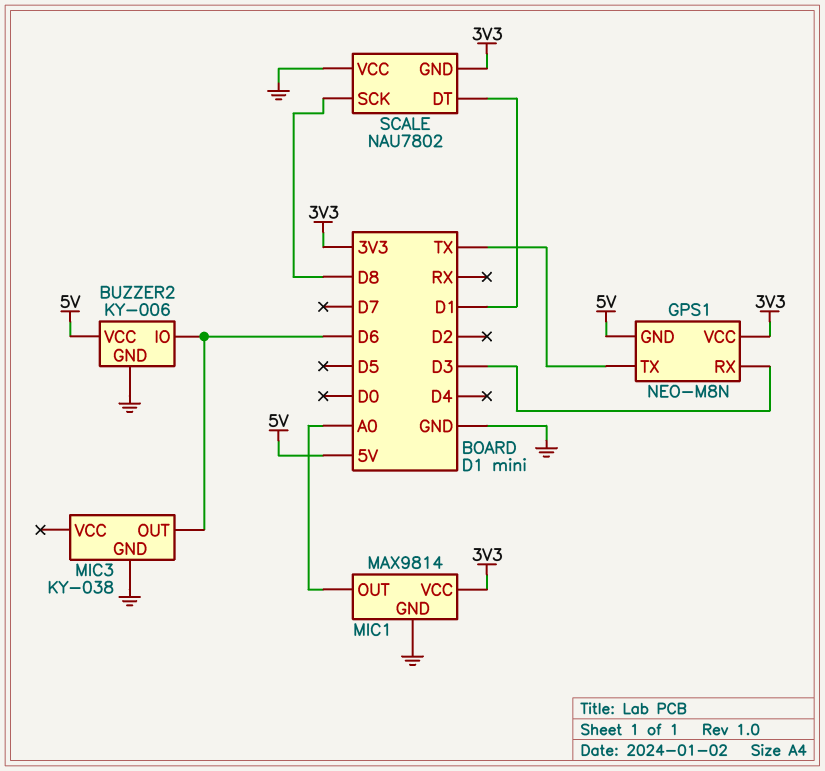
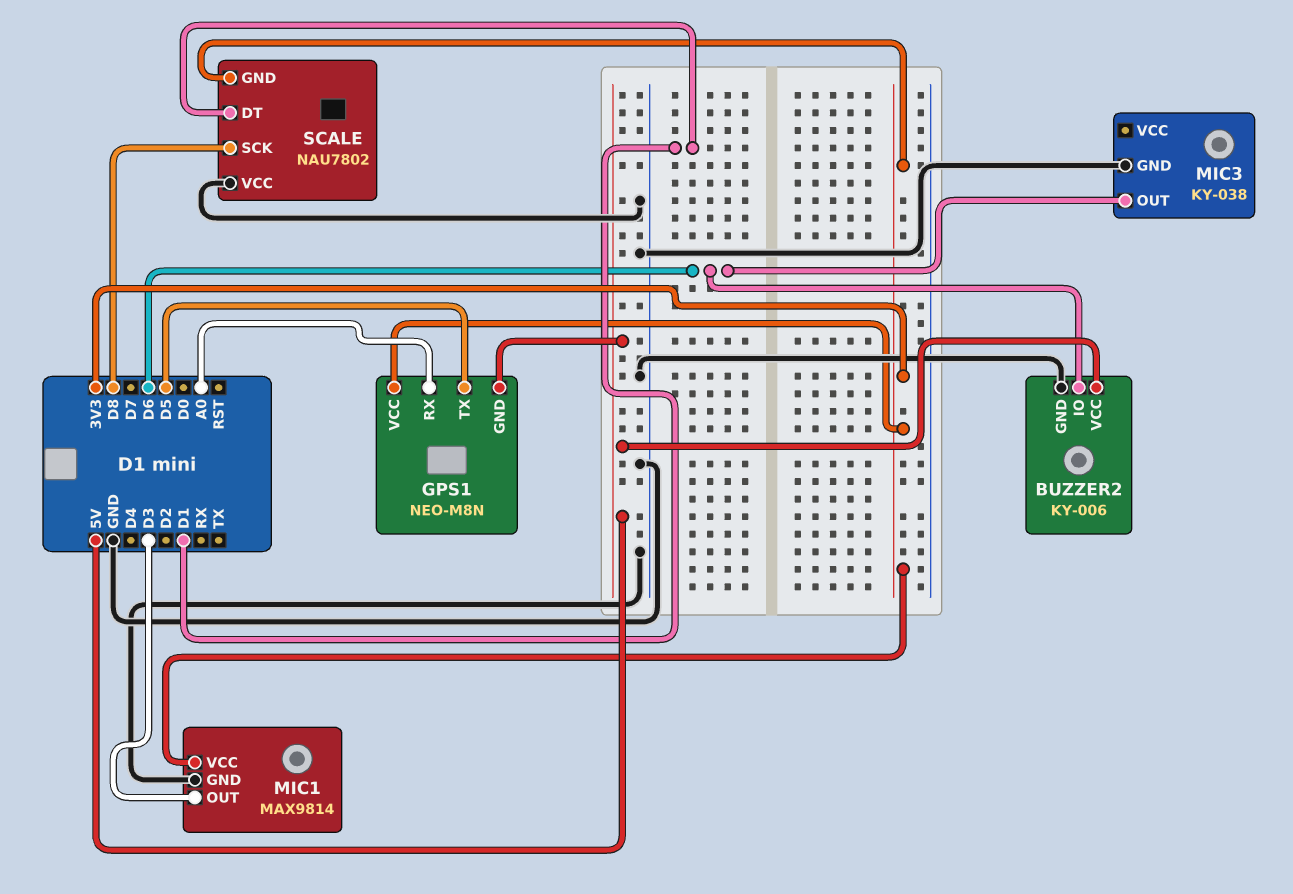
GPS1 pin RX: D3 -> A0
GPS1 pin TX: TX -> D5
MIC1 pin OUT: A0 -> D3

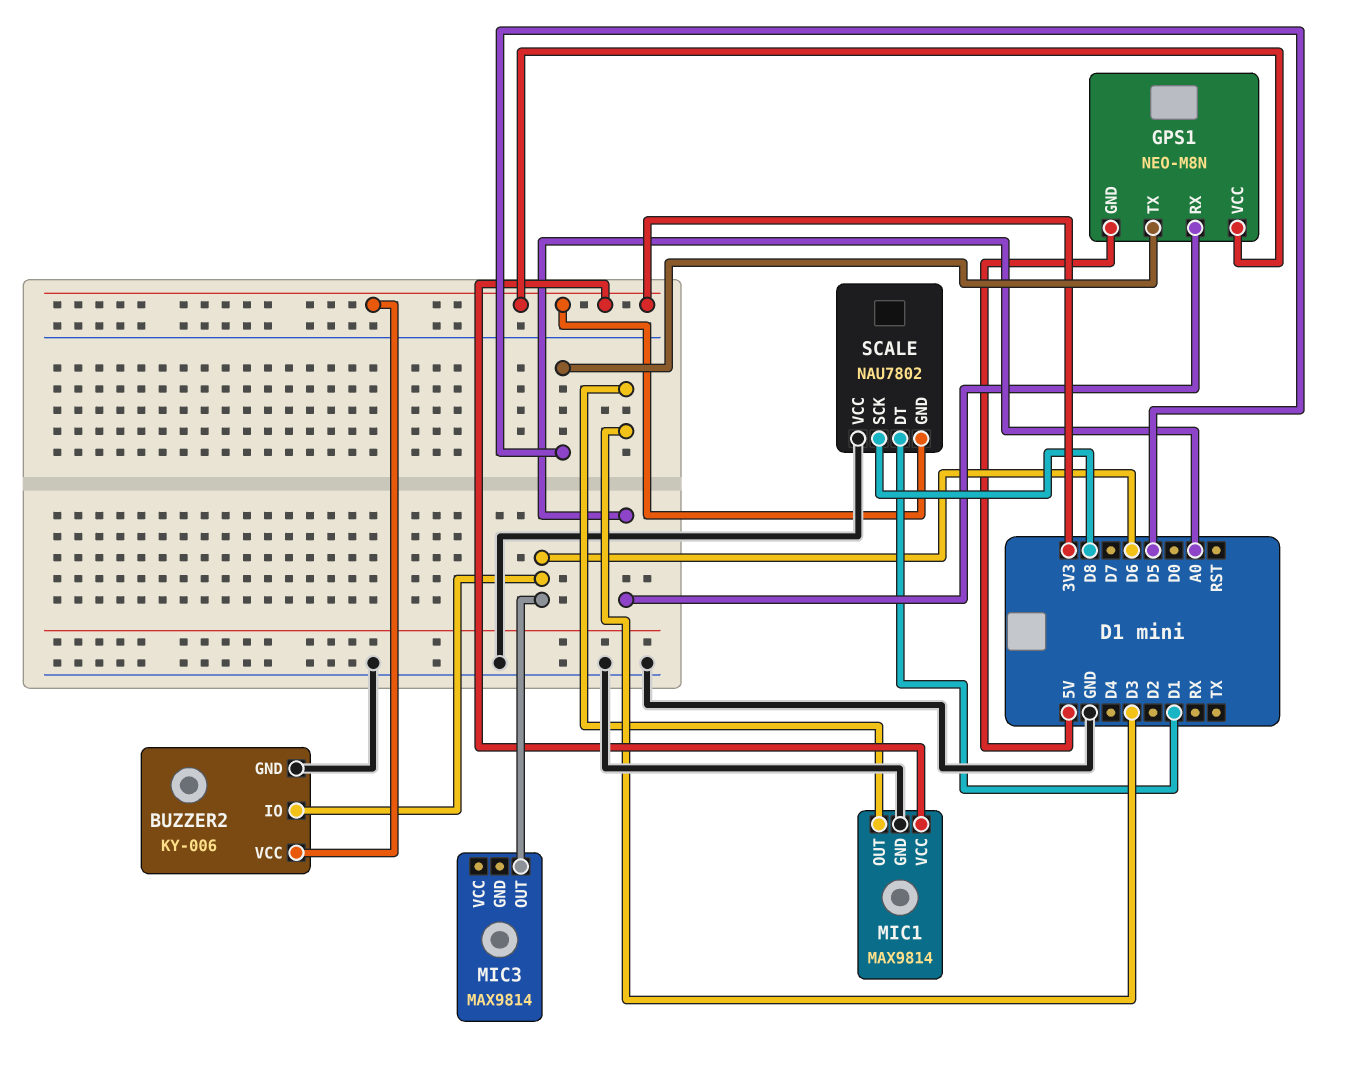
BUZZER2 pin VCC: 5V -> 3V3
MIC3: KY-038 -> MAX9814
MIC3 pin GND: GND -> none

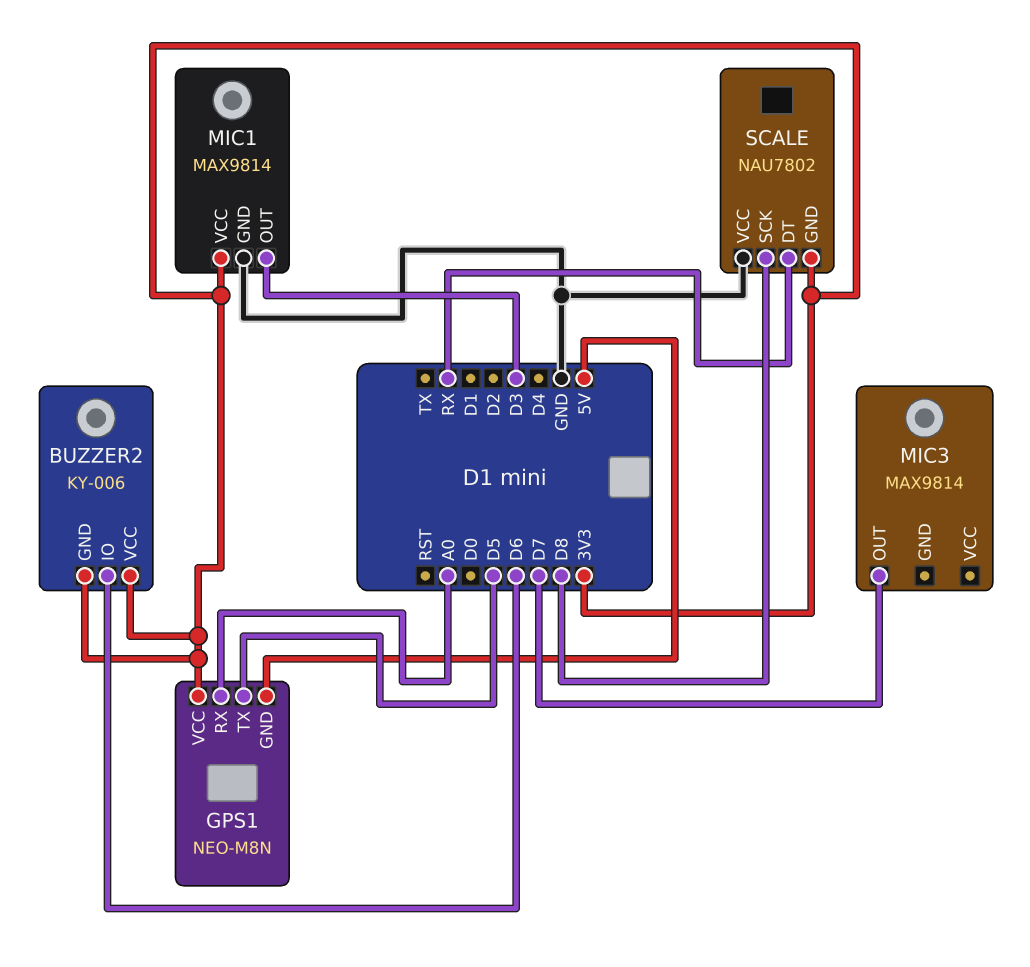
BUZZER2 pin GND: GND -> 3V3
MIC3 pin OUT: D6 -> D7
SCALE pin DT: D1 -> RX

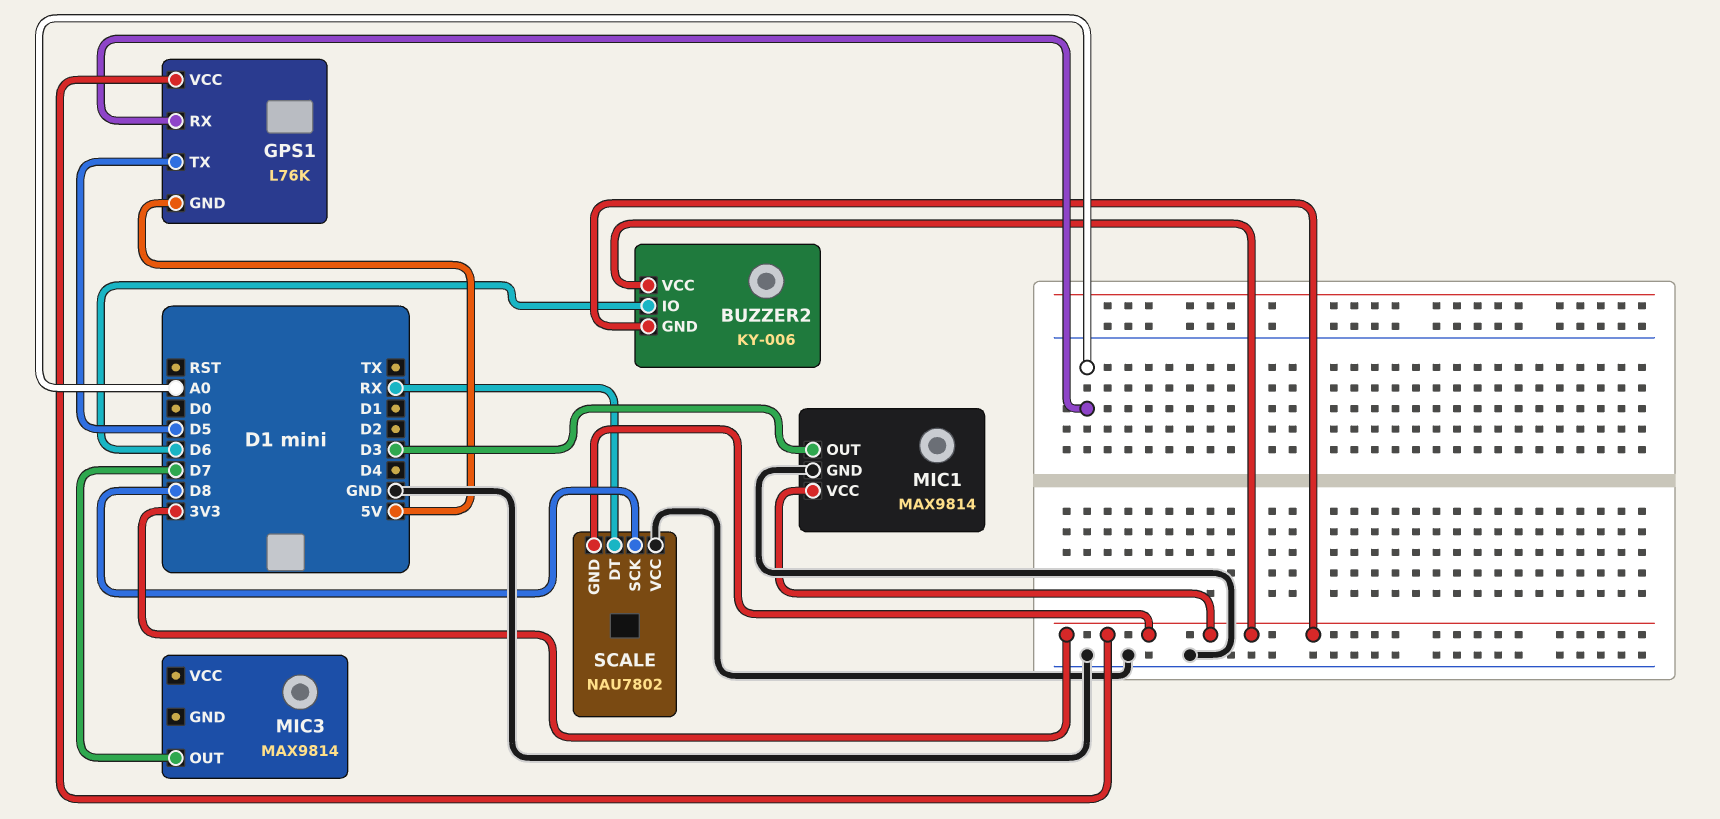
GPS1: NEO-M8N -> L76K

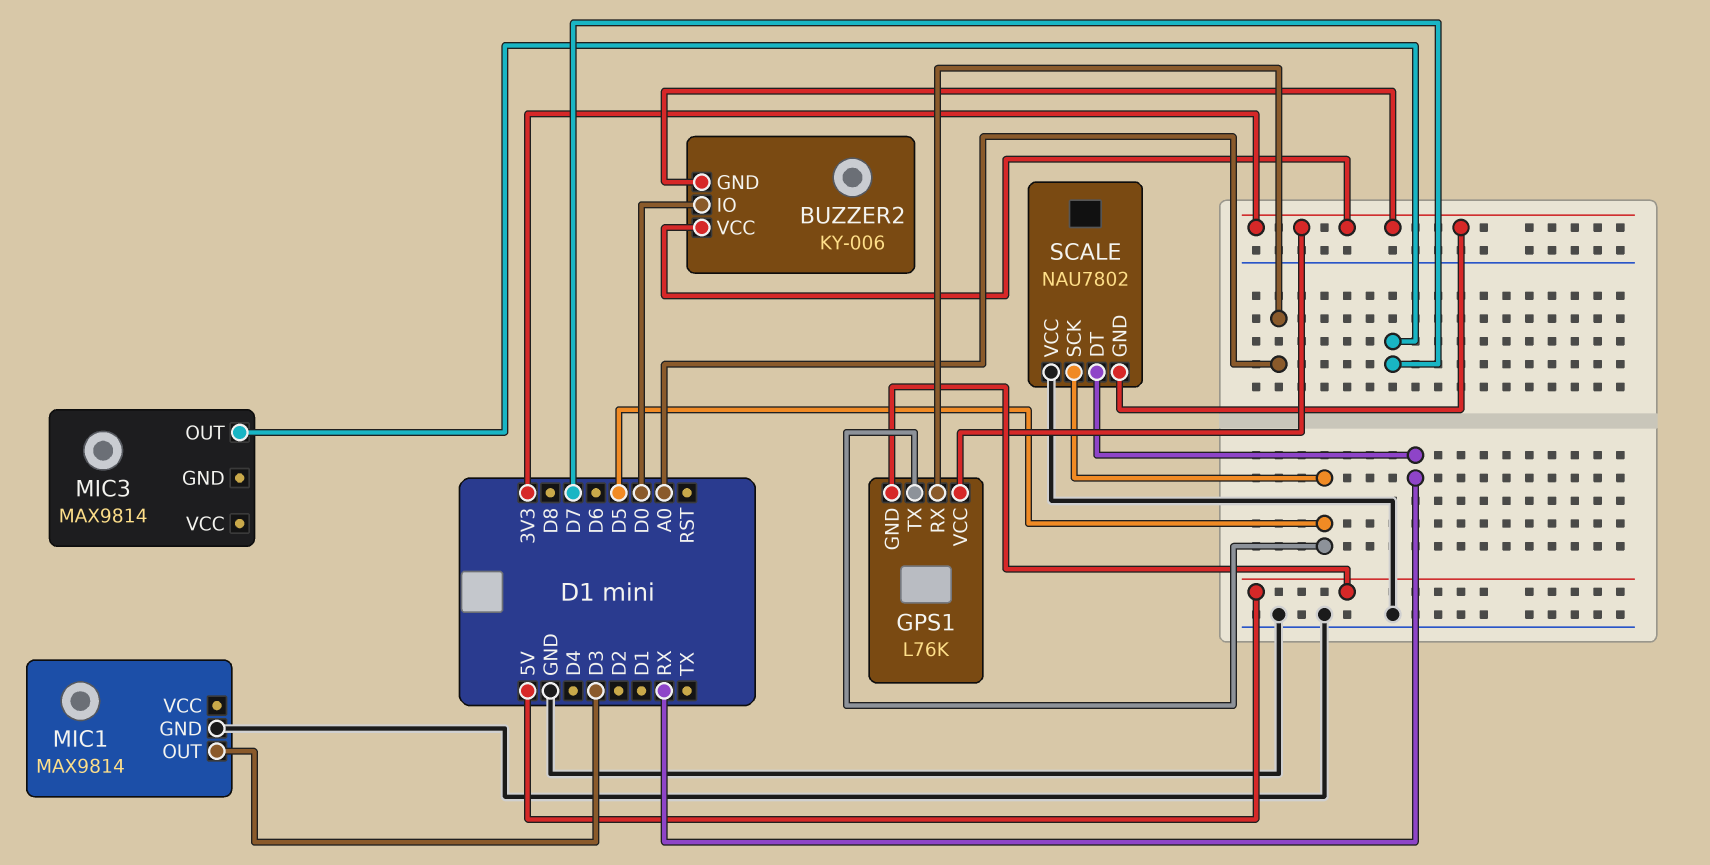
BUZZER2 pin IO: D6 -> D0
MIC1 pin VCC: 3V3 -> none
SCALE pin SCK: D8 -> D5

